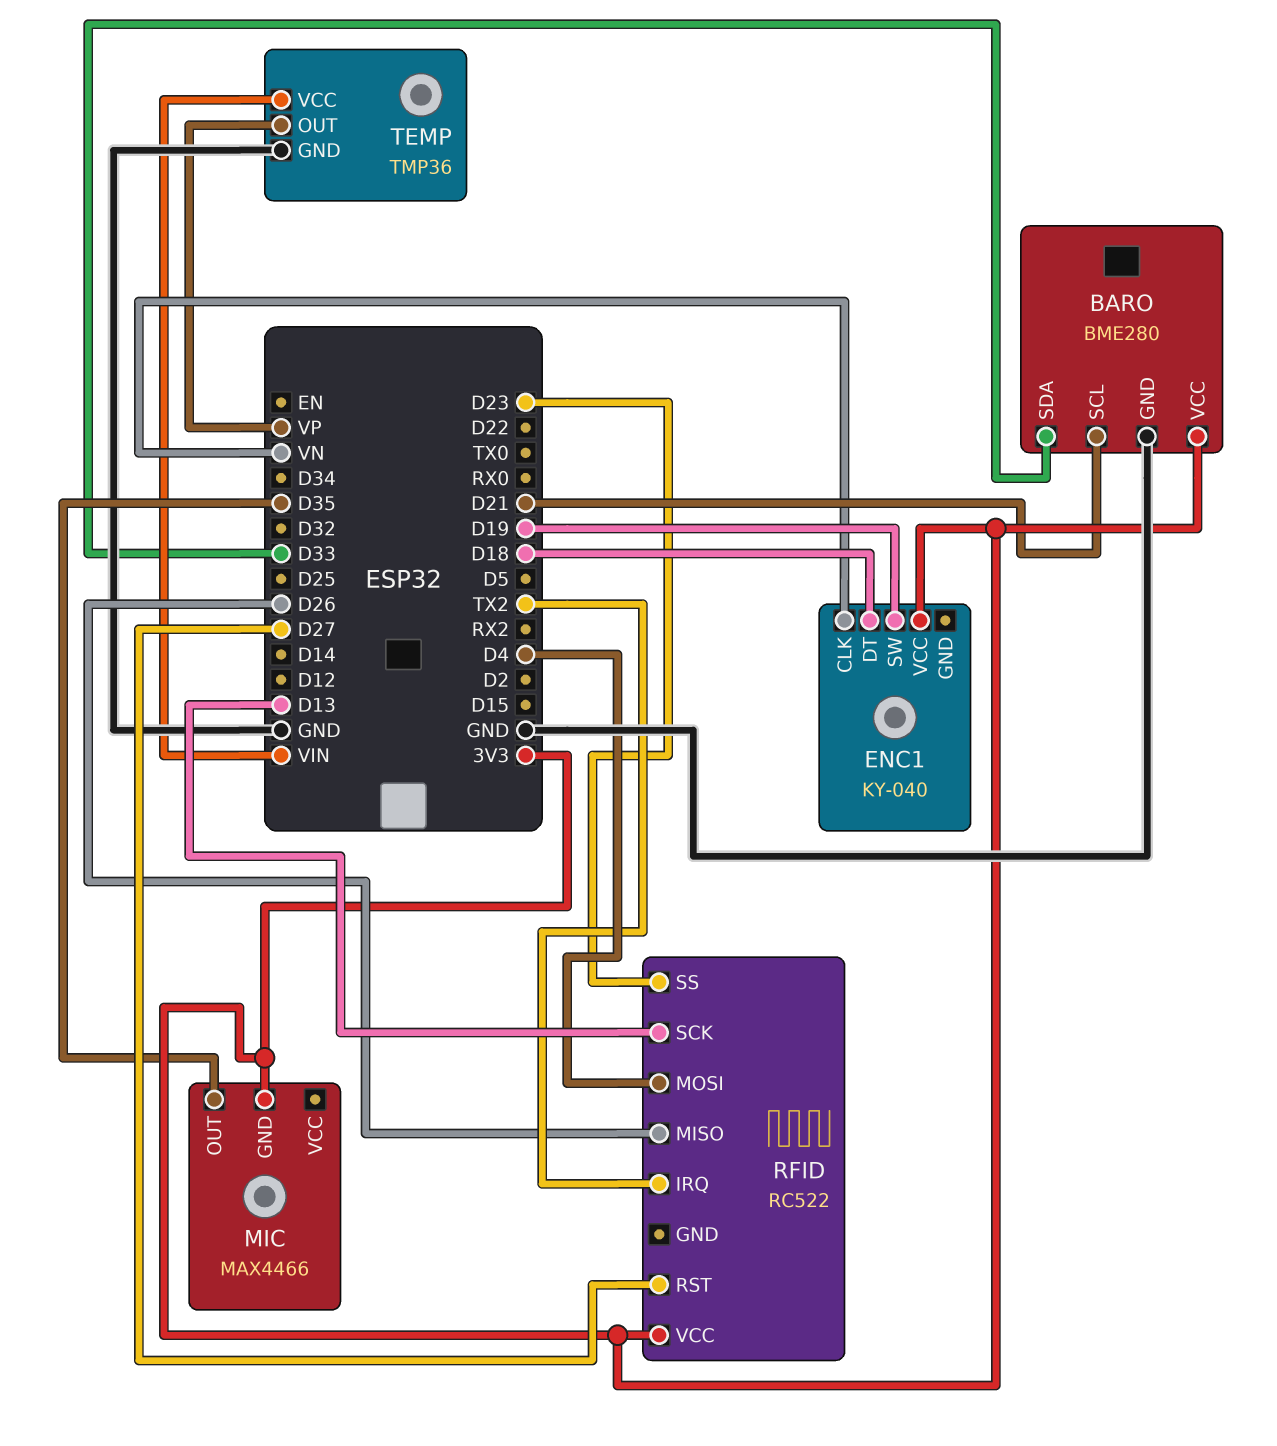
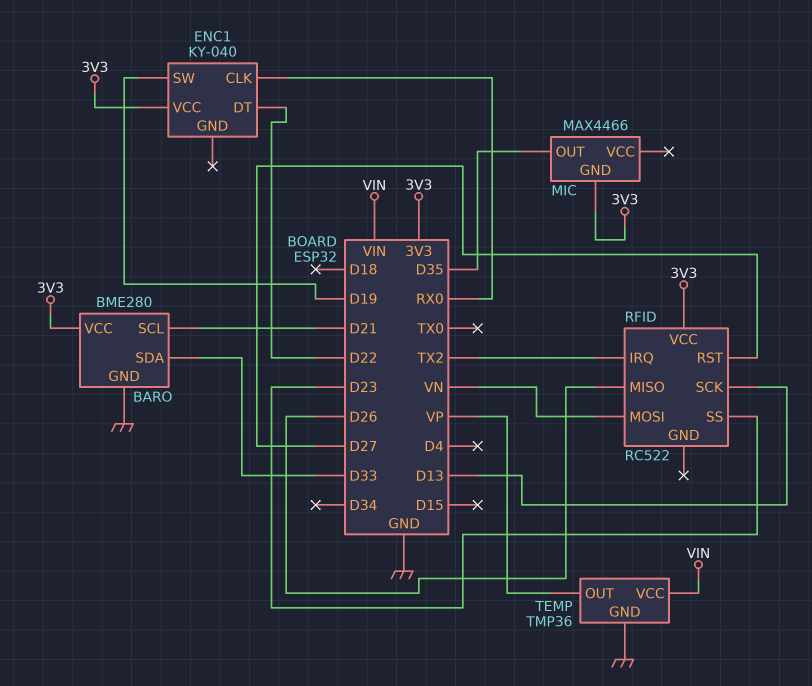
ENC1 pin CLK: VN -> RX0
ENC1 pin DT: D18 -> D22
RFID pin MOSI: D4 -> VN

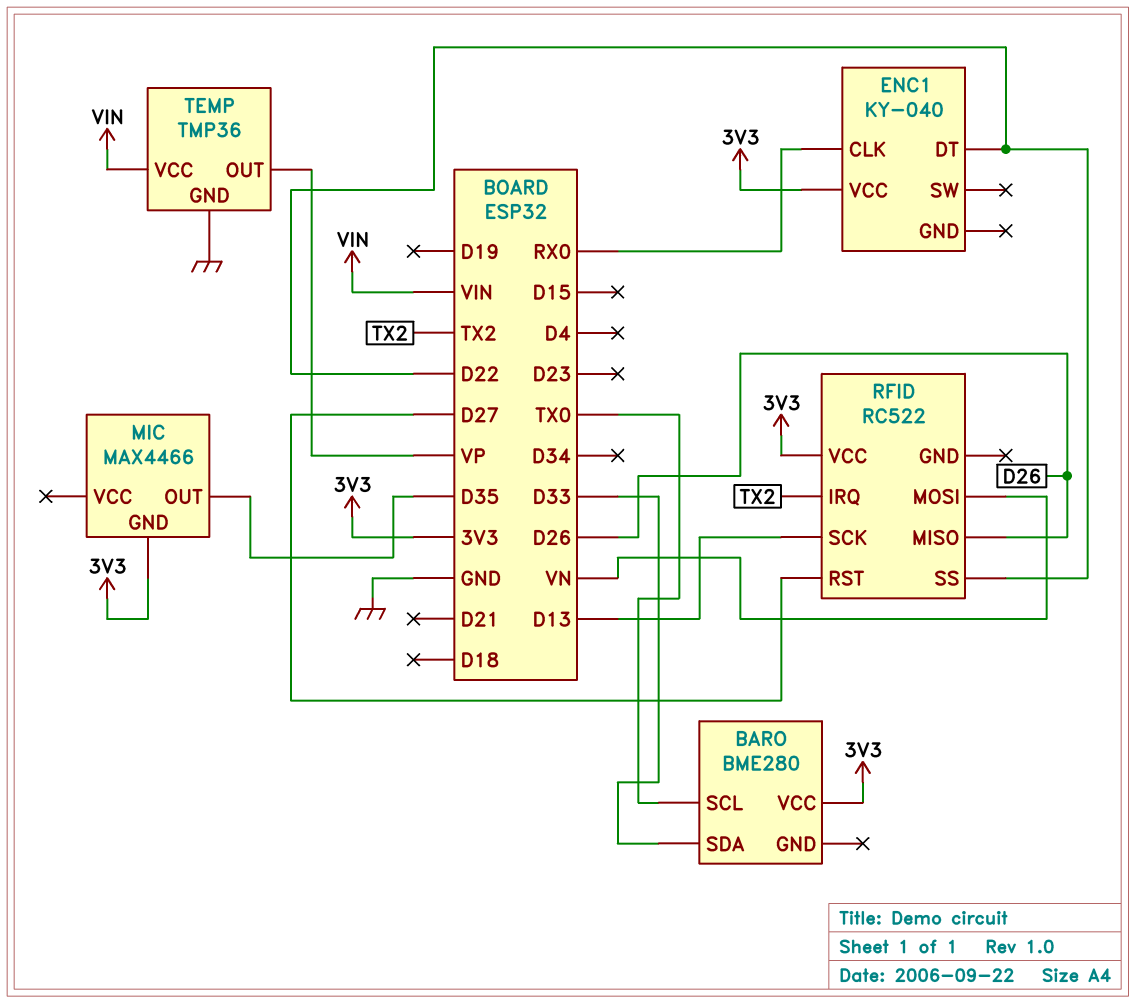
BARO pin GND: GND -> none
BARO pin SCL: D21 -> TX0
ENC1 pin SW: D19 -> none
RFID pin SS: D23 -> D22

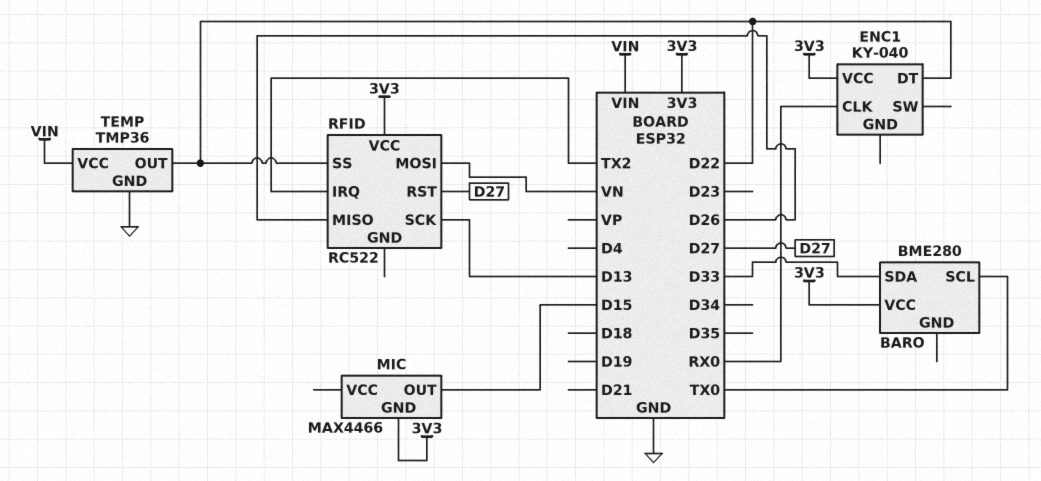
MIC pin OUT: D35 -> D15
TEMP pin OUT: VP -> D22

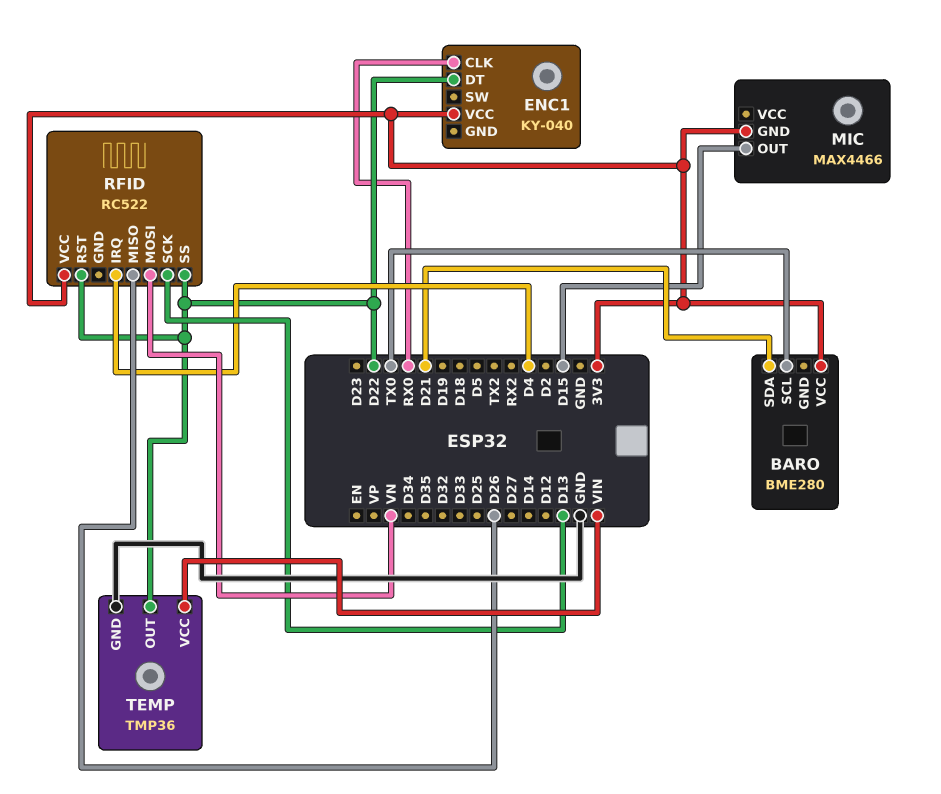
BARO pin SDA: D33 -> D21
RFID pin IRQ: TX2 -> D4
RFID pin RST: D27 -> D22

